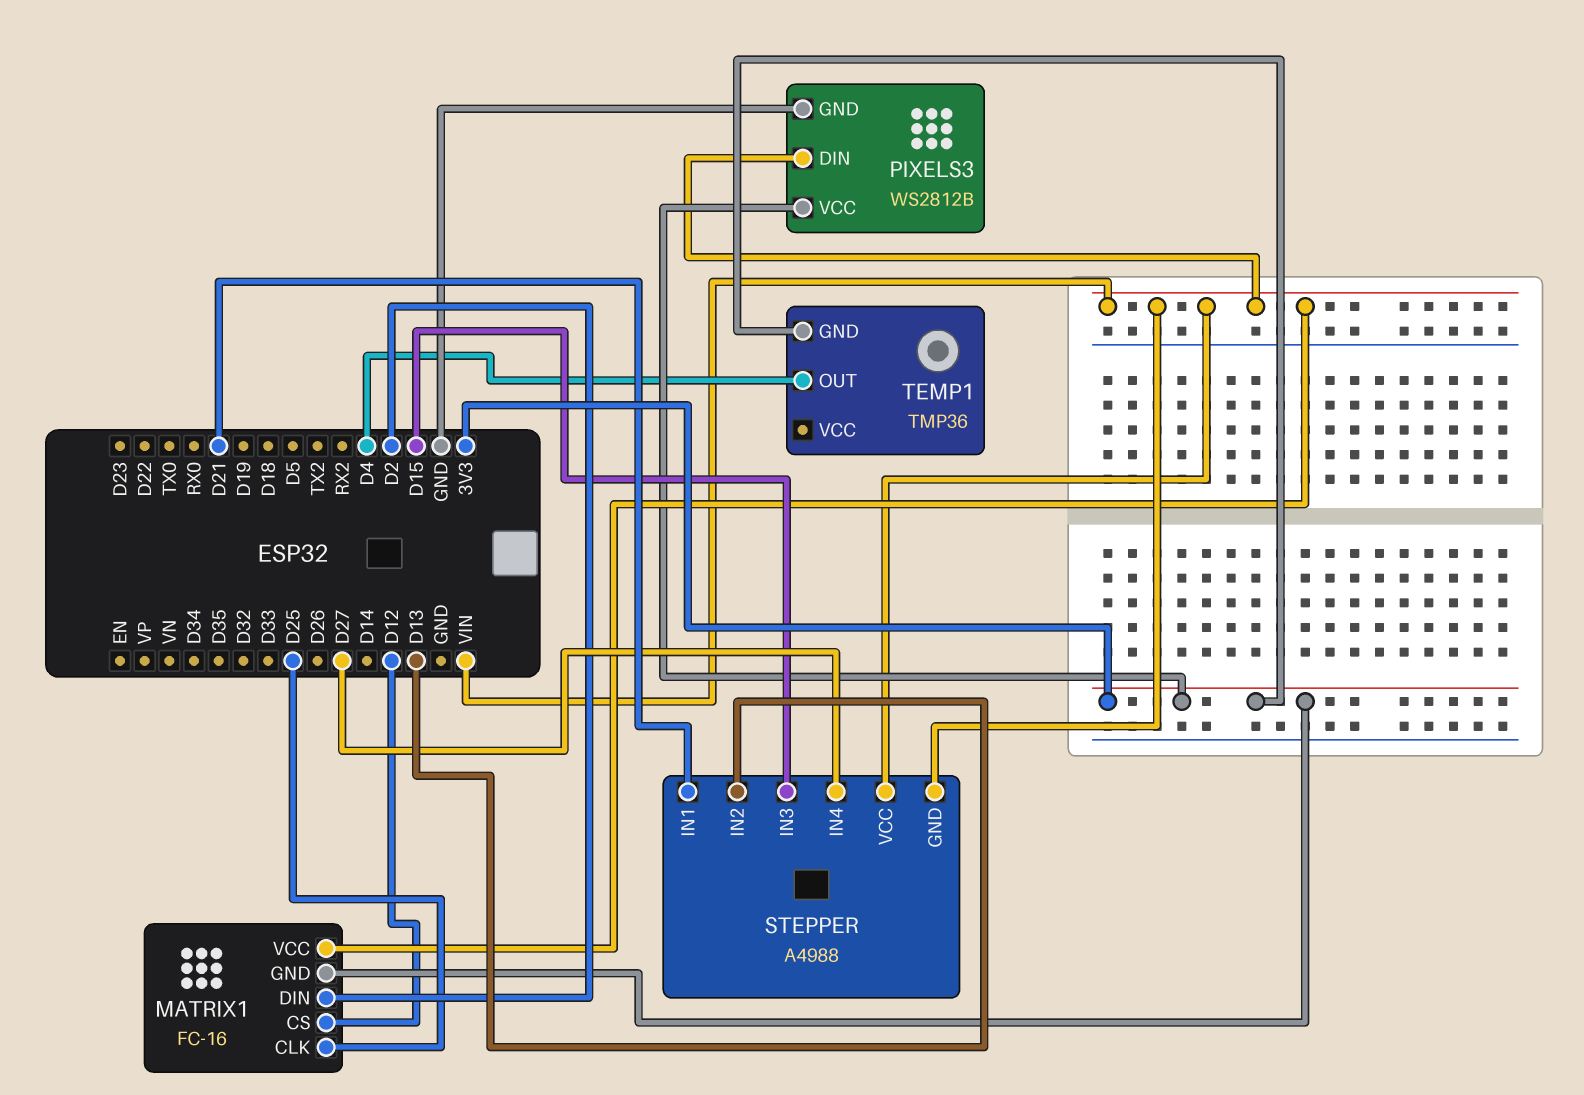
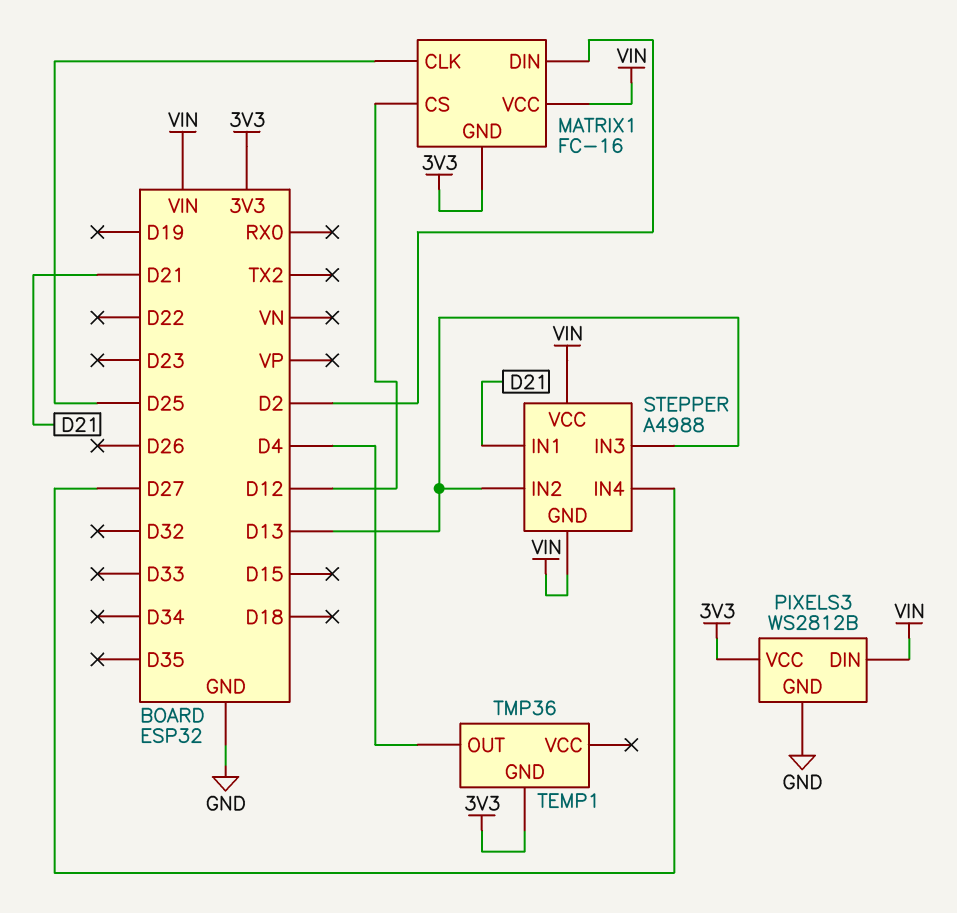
STEPPER pin IN3: D15 -> D13

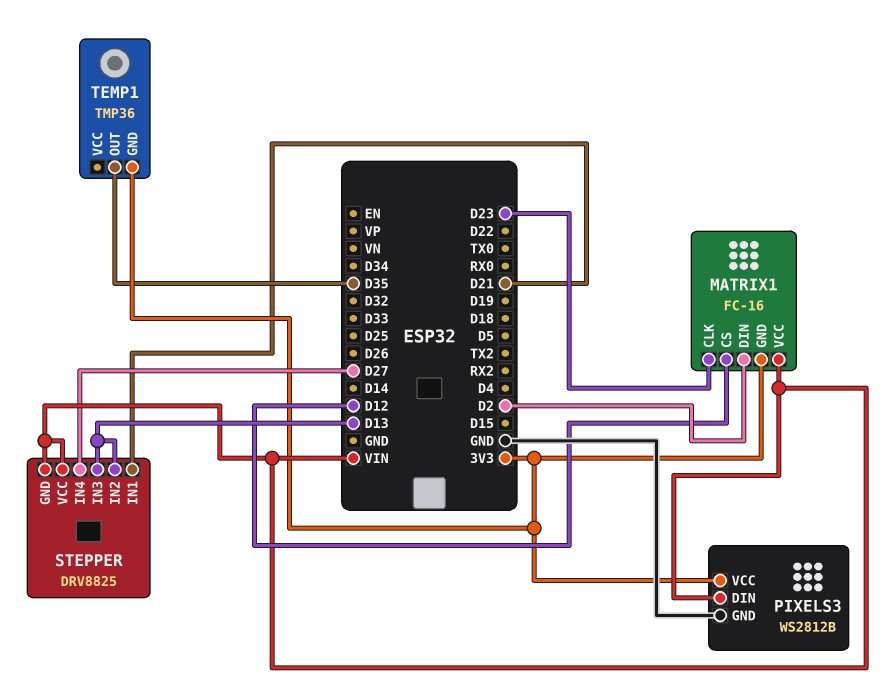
MATRIX1 pin CLK: D25 -> D23
STEPPER: A4988 -> DRV8825
TEMP1 pin OUT: D4 -> D35

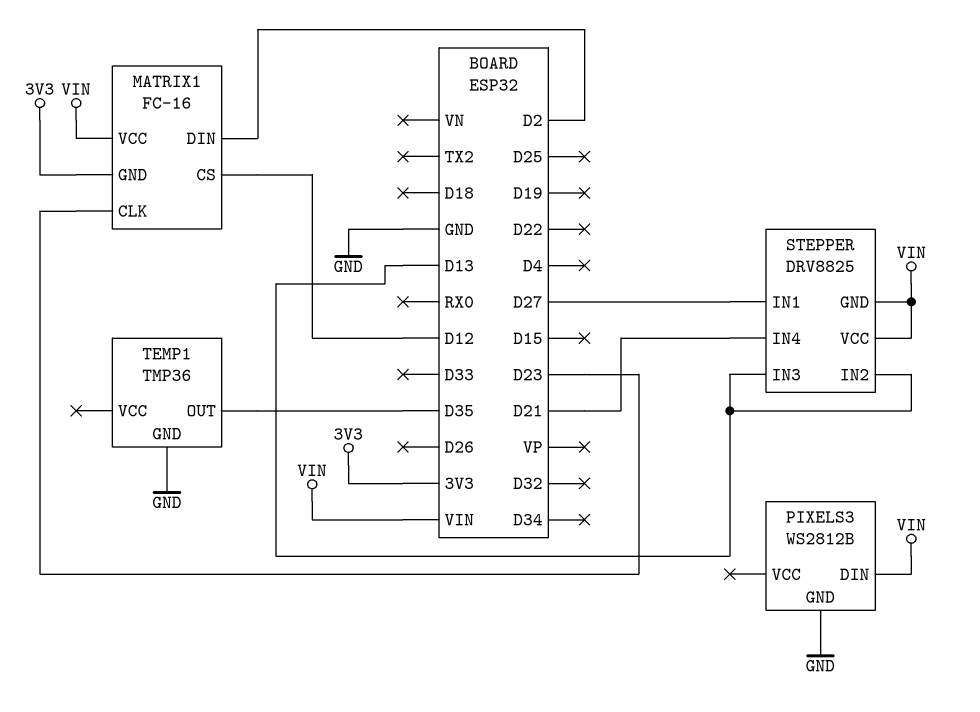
PIXELS3 pin VCC: 3V3 -> none
STEPPER pin IN1: D21 -> D27
STEPPER pin IN4: D27 -> D21
TEMP1 pin GND: 3V3 -> GND

